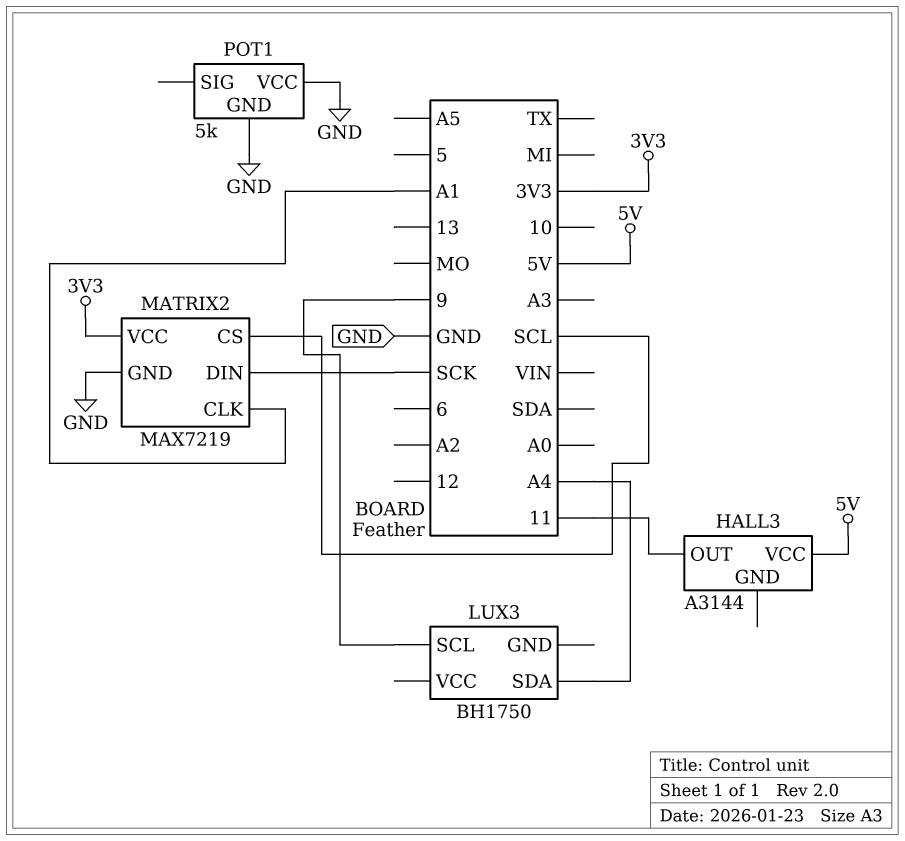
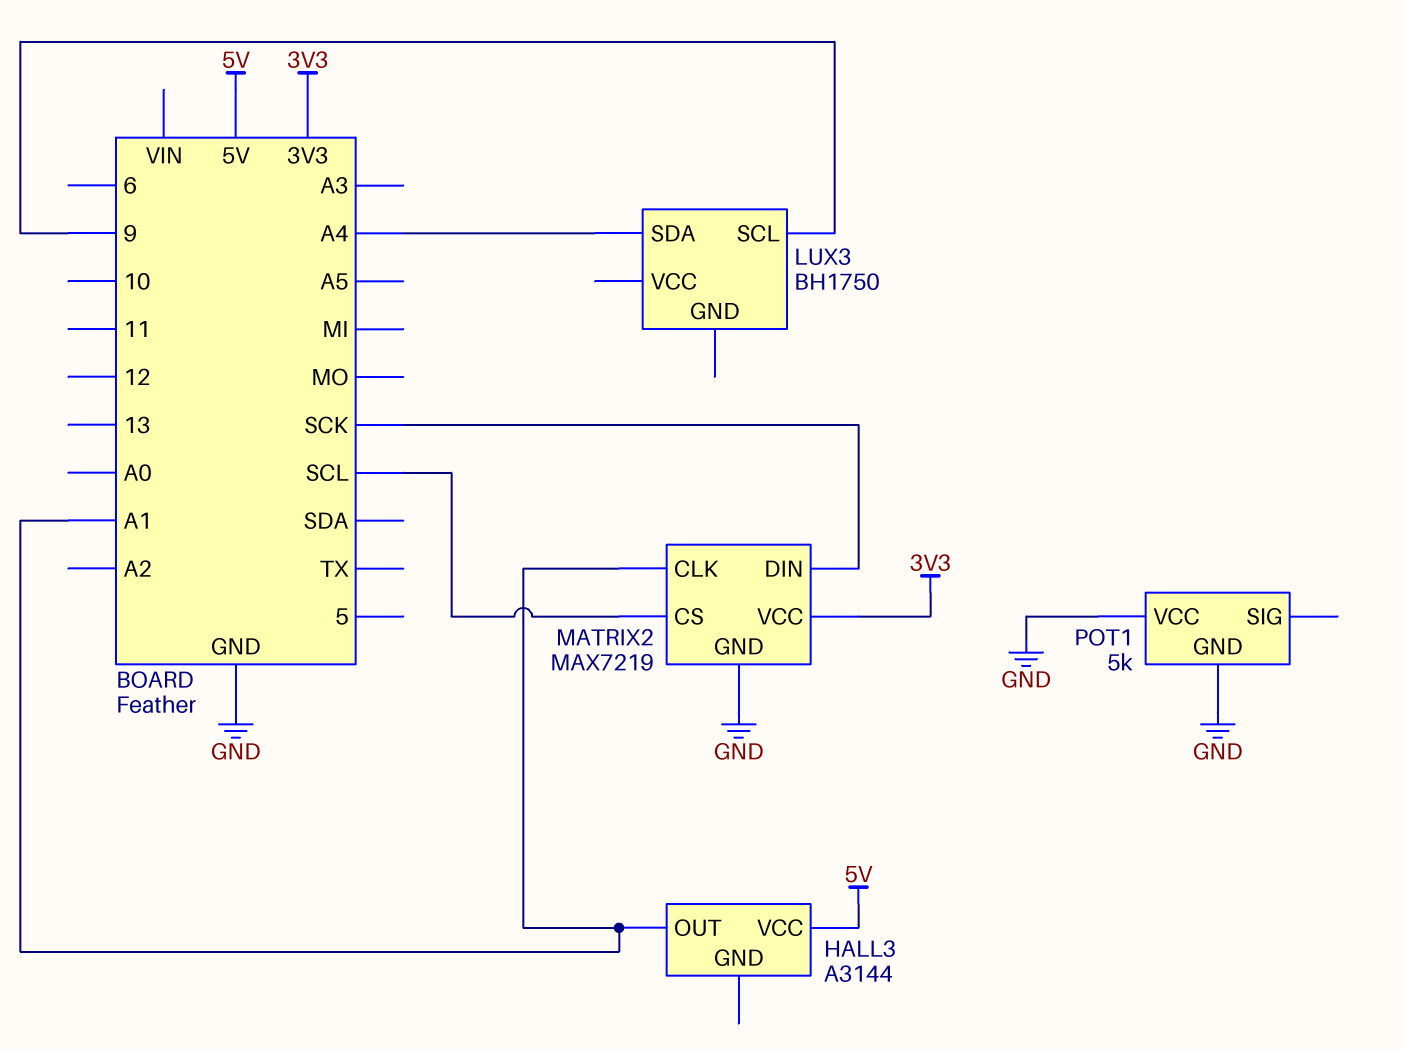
HALL3 pin OUT: 11 -> A1

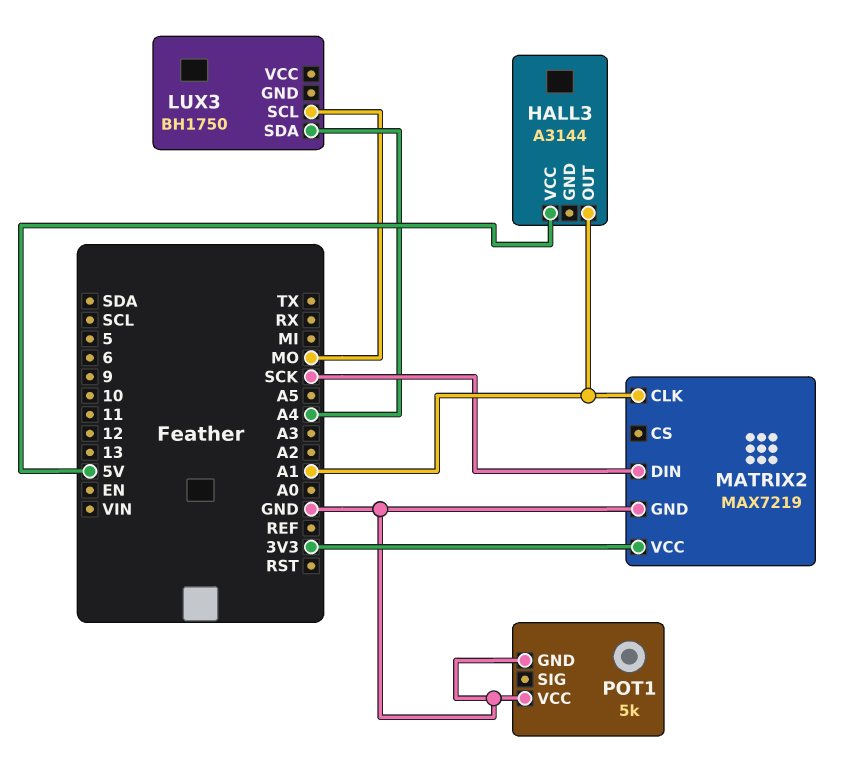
LUX3 pin SCL: 9 -> MO
MATRIX2 pin CS: SCL -> none

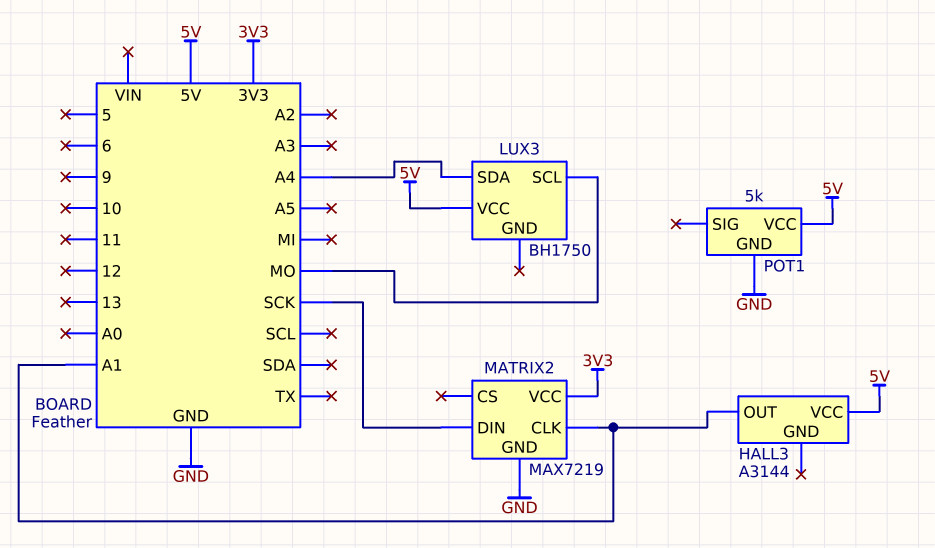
LUX3 pin VCC: none -> 5V
POT1 pin VCC: GND -> 5V

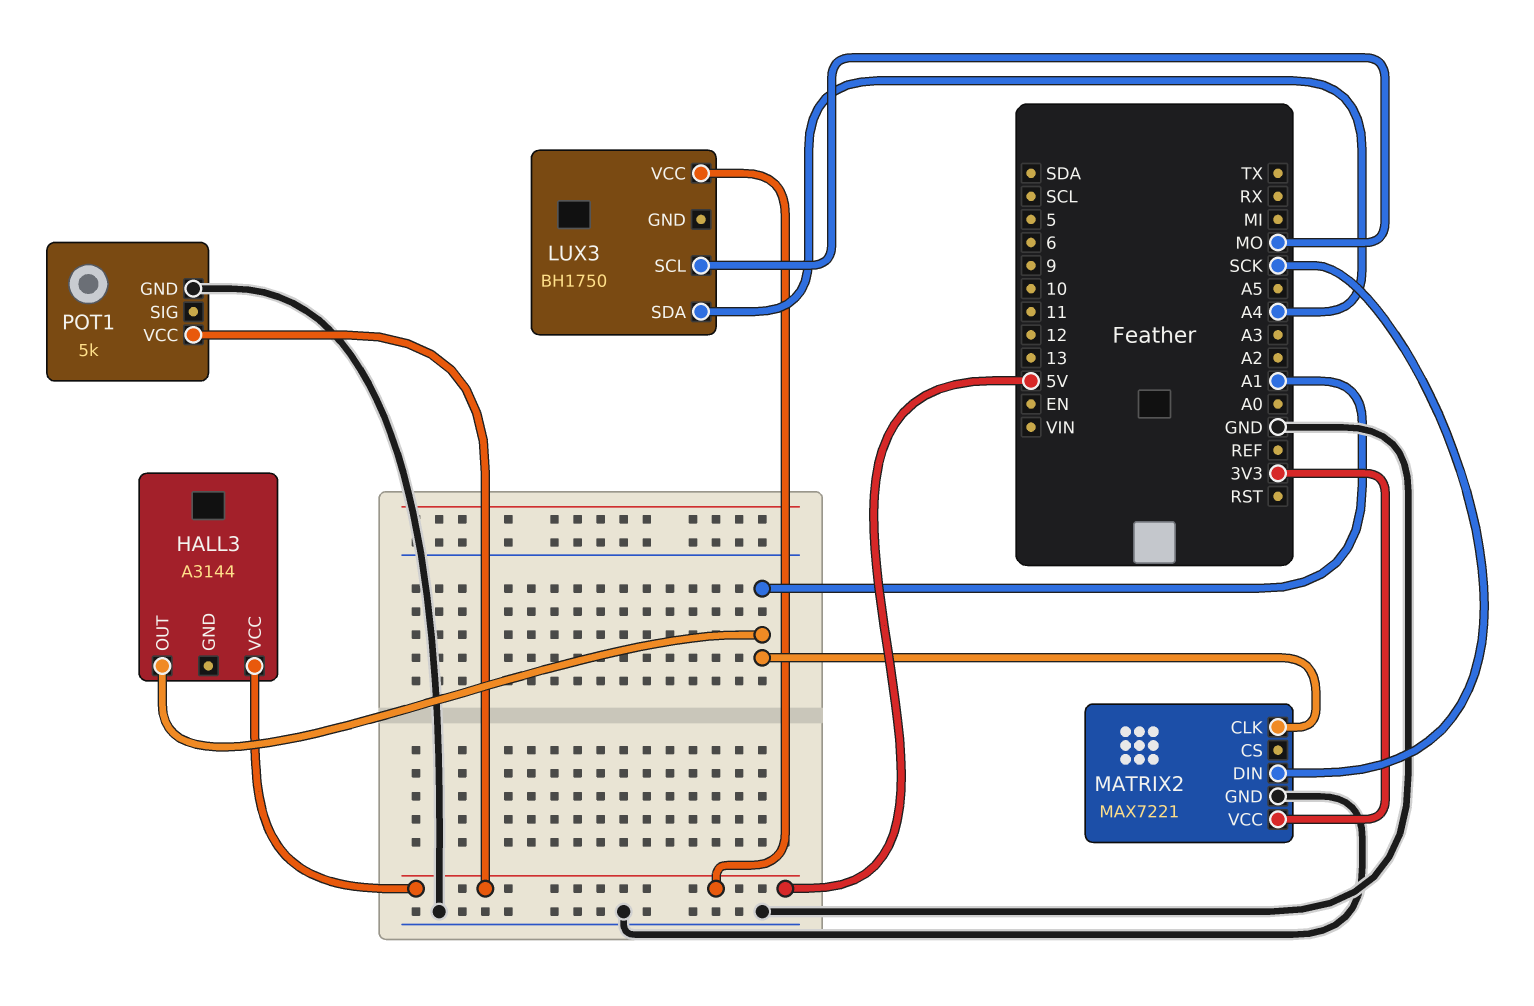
MATRIX2: MAX7219 -> MAX7221

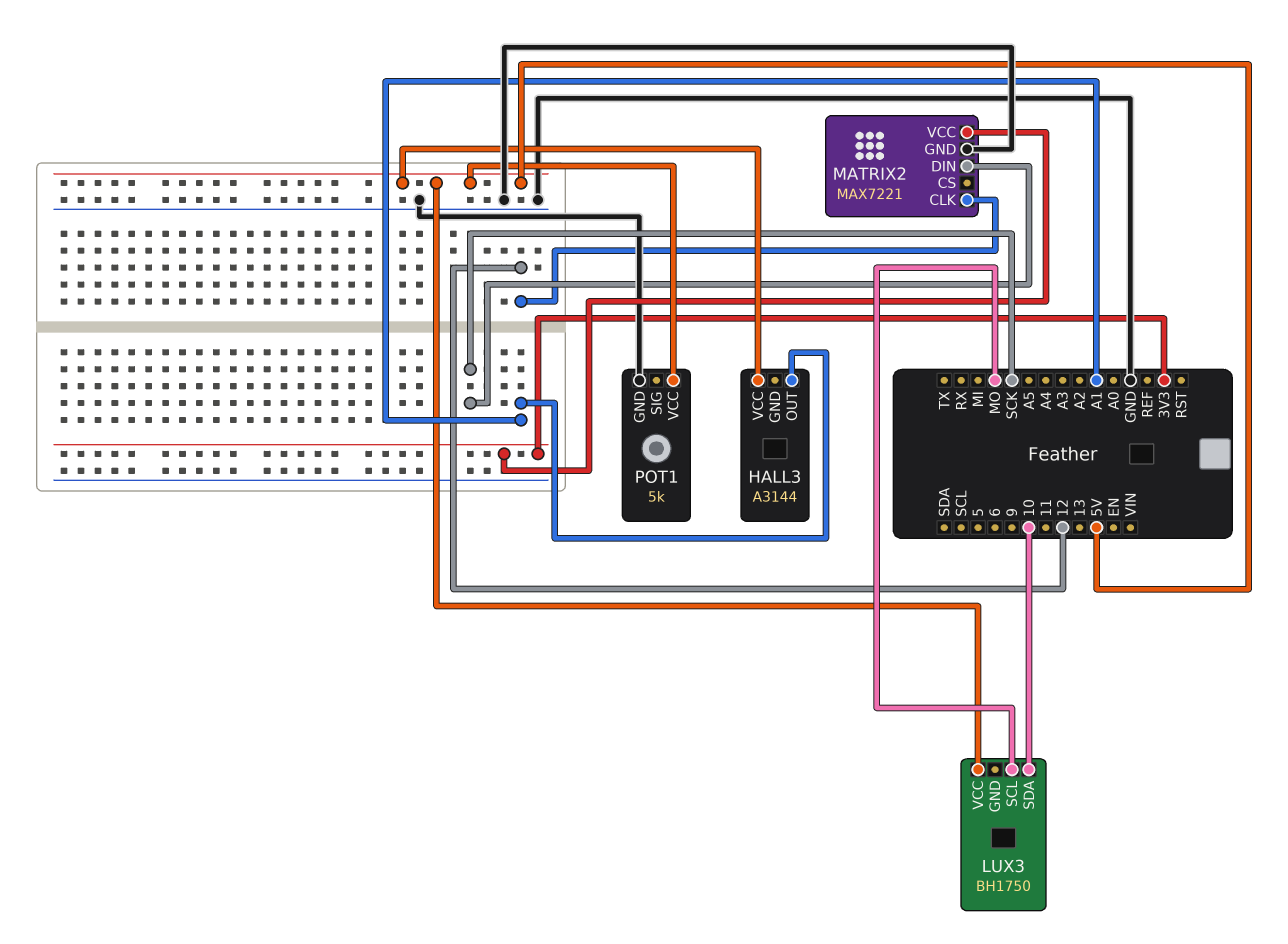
LUX3 pin SDA: A4 -> 10
MATRIX2 pin CLK: A1 -> 12

